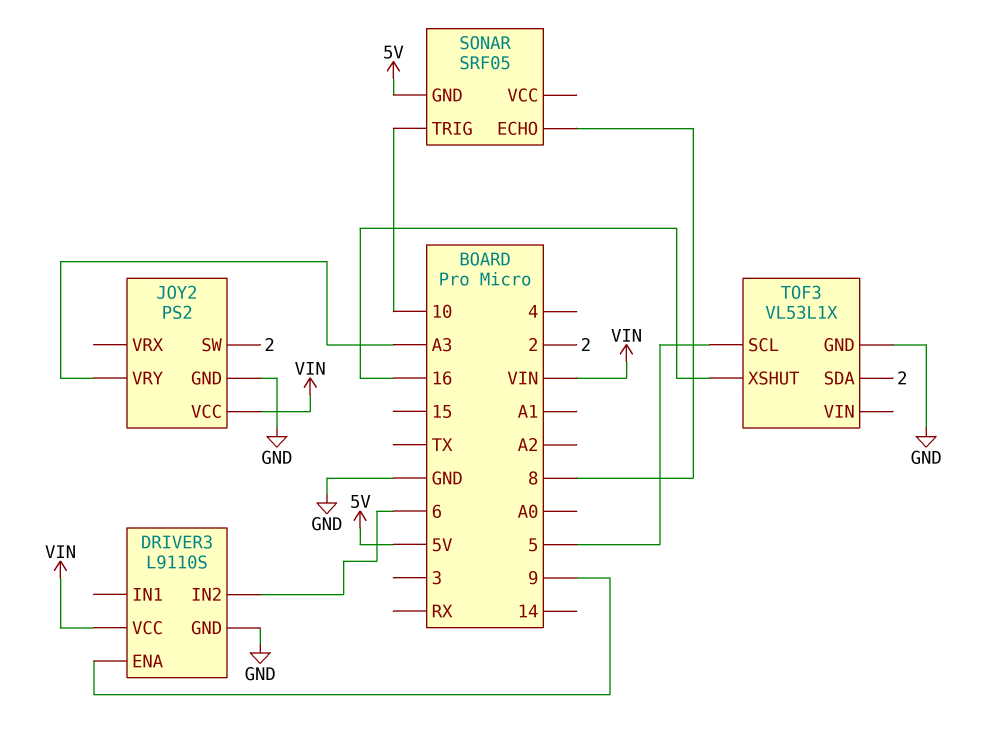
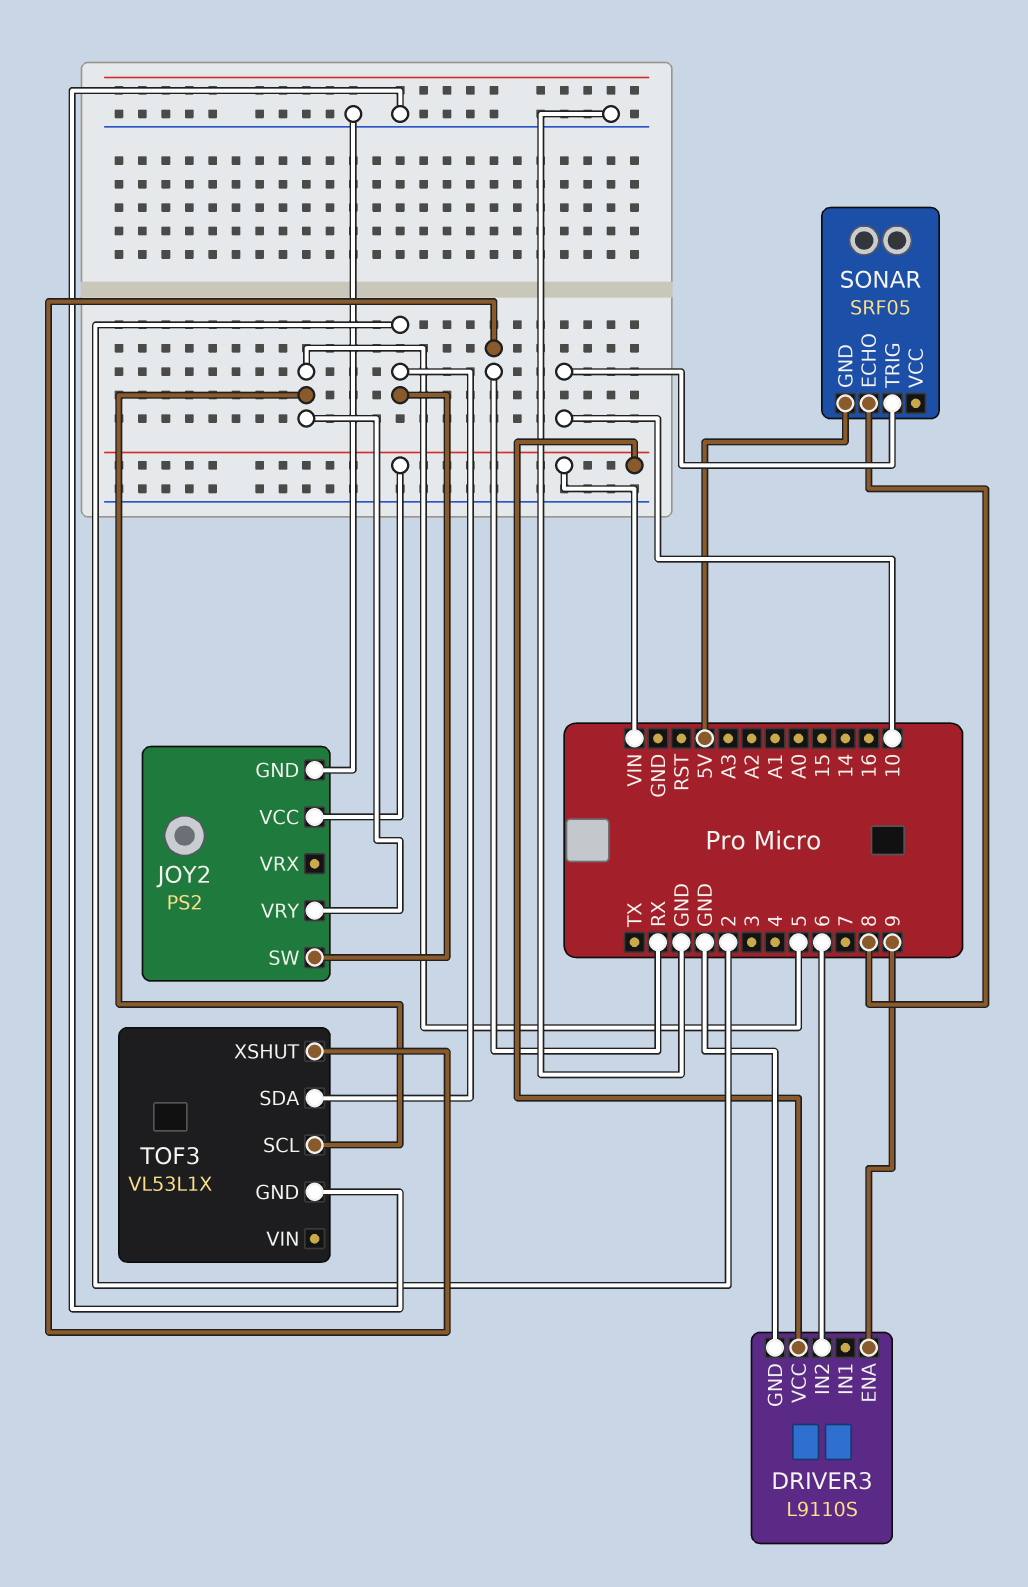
JOY2 pin VRY: A3 -> 5
TOF3 pin XSHUT: 16 -> RX

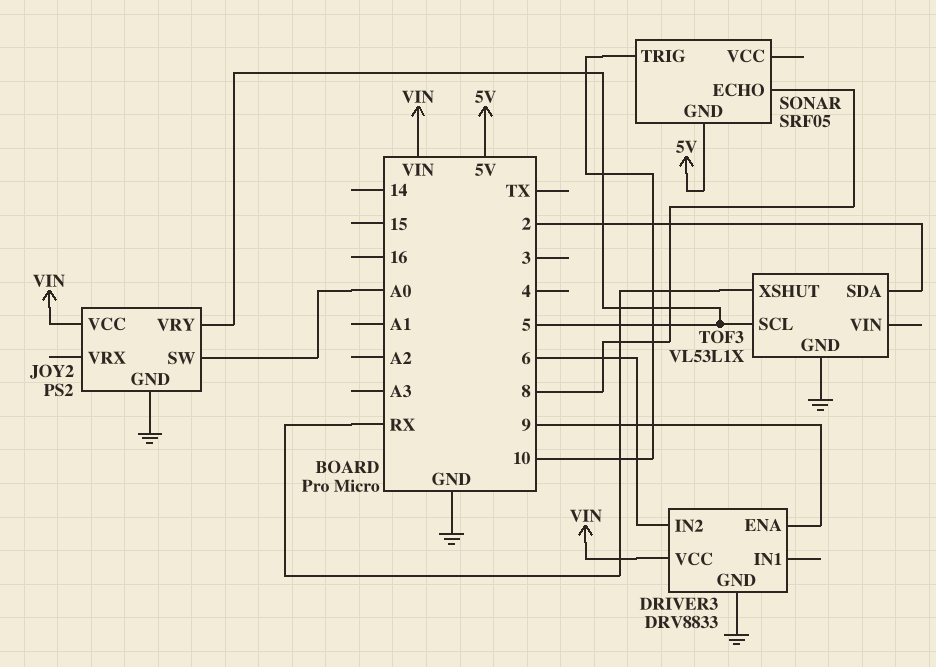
DRIVER3: L9110S -> DRV8833
JOY2 pin SW: 2 -> A0

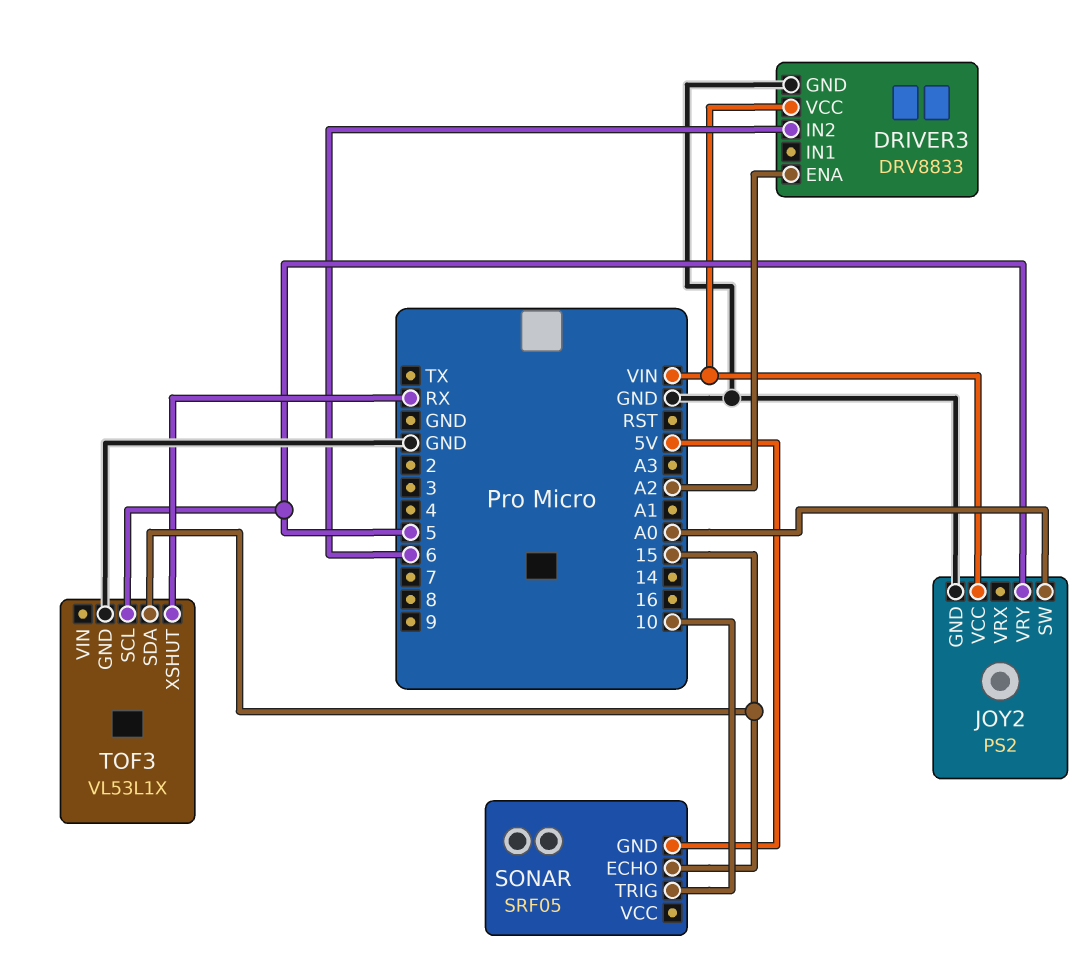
DRIVER3 pin ENA: 9 -> A2
SONAR pin ECHO: 8 -> 15
TOF3 pin SDA: 2 -> 15

